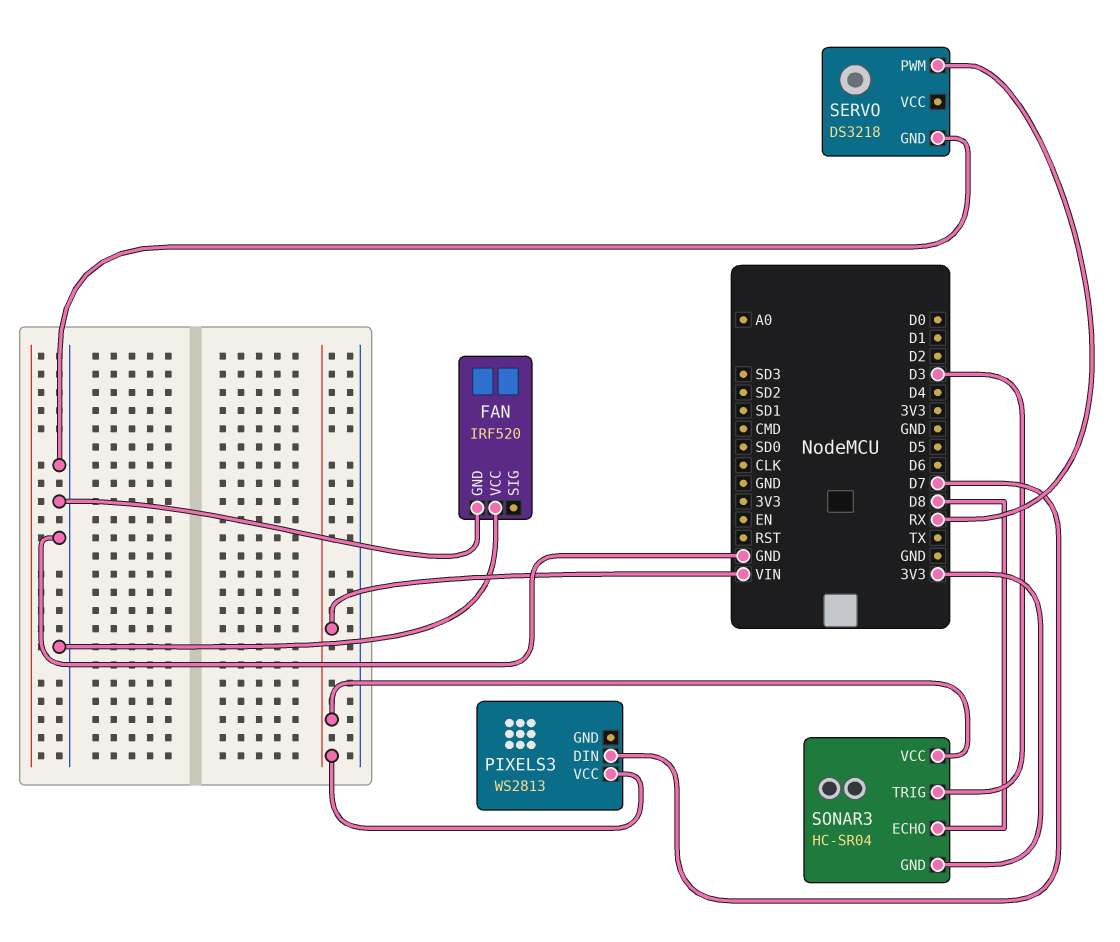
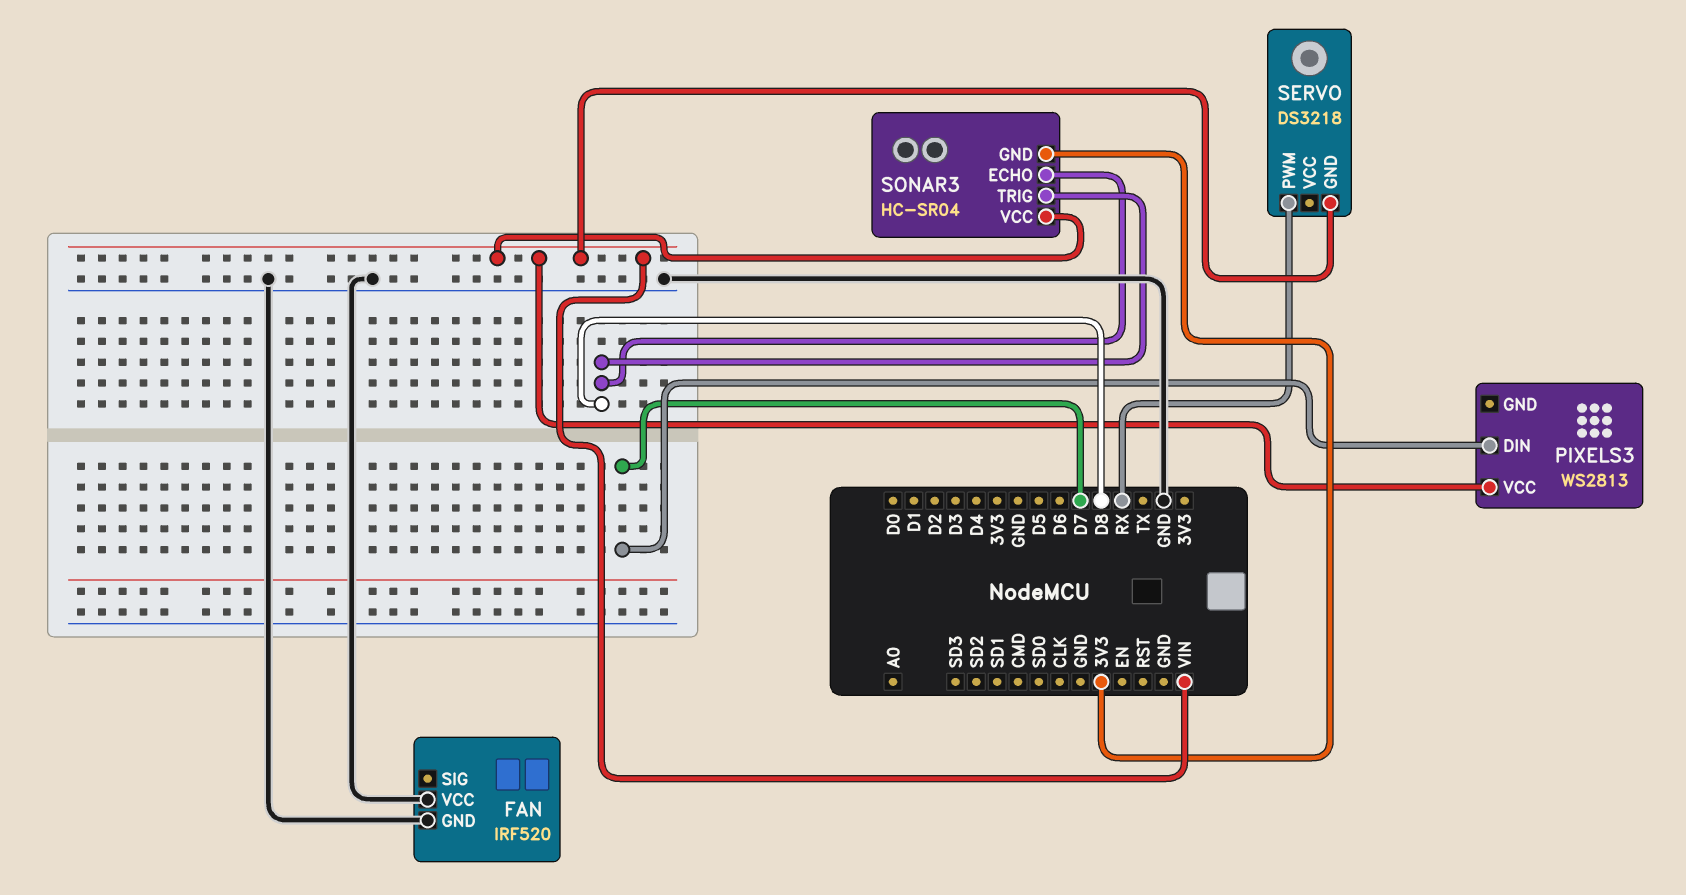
SERVO pin GND: GND -> VIN
SONAR3 pin TRIG: D3 -> D8

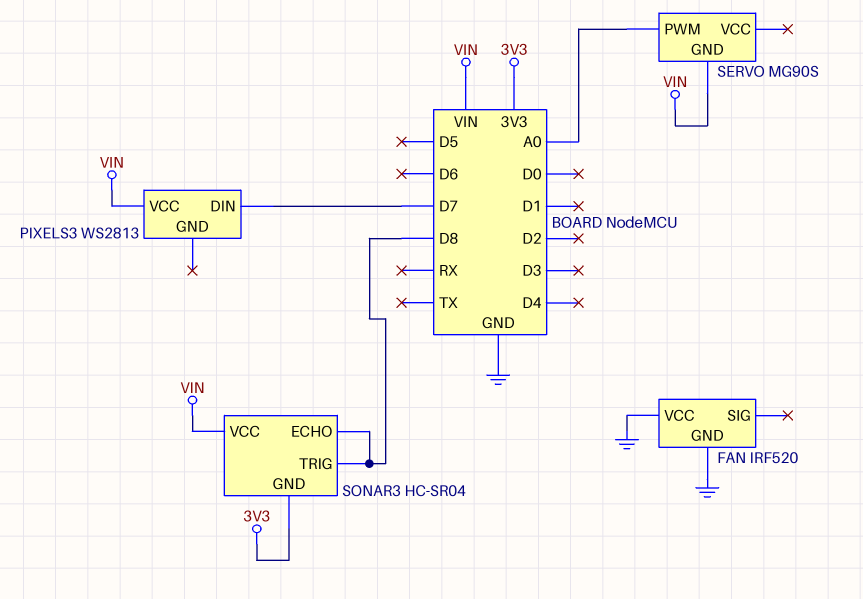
SERVO: DS3218 -> MG90S
SERVO pin PWM: RX -> A0

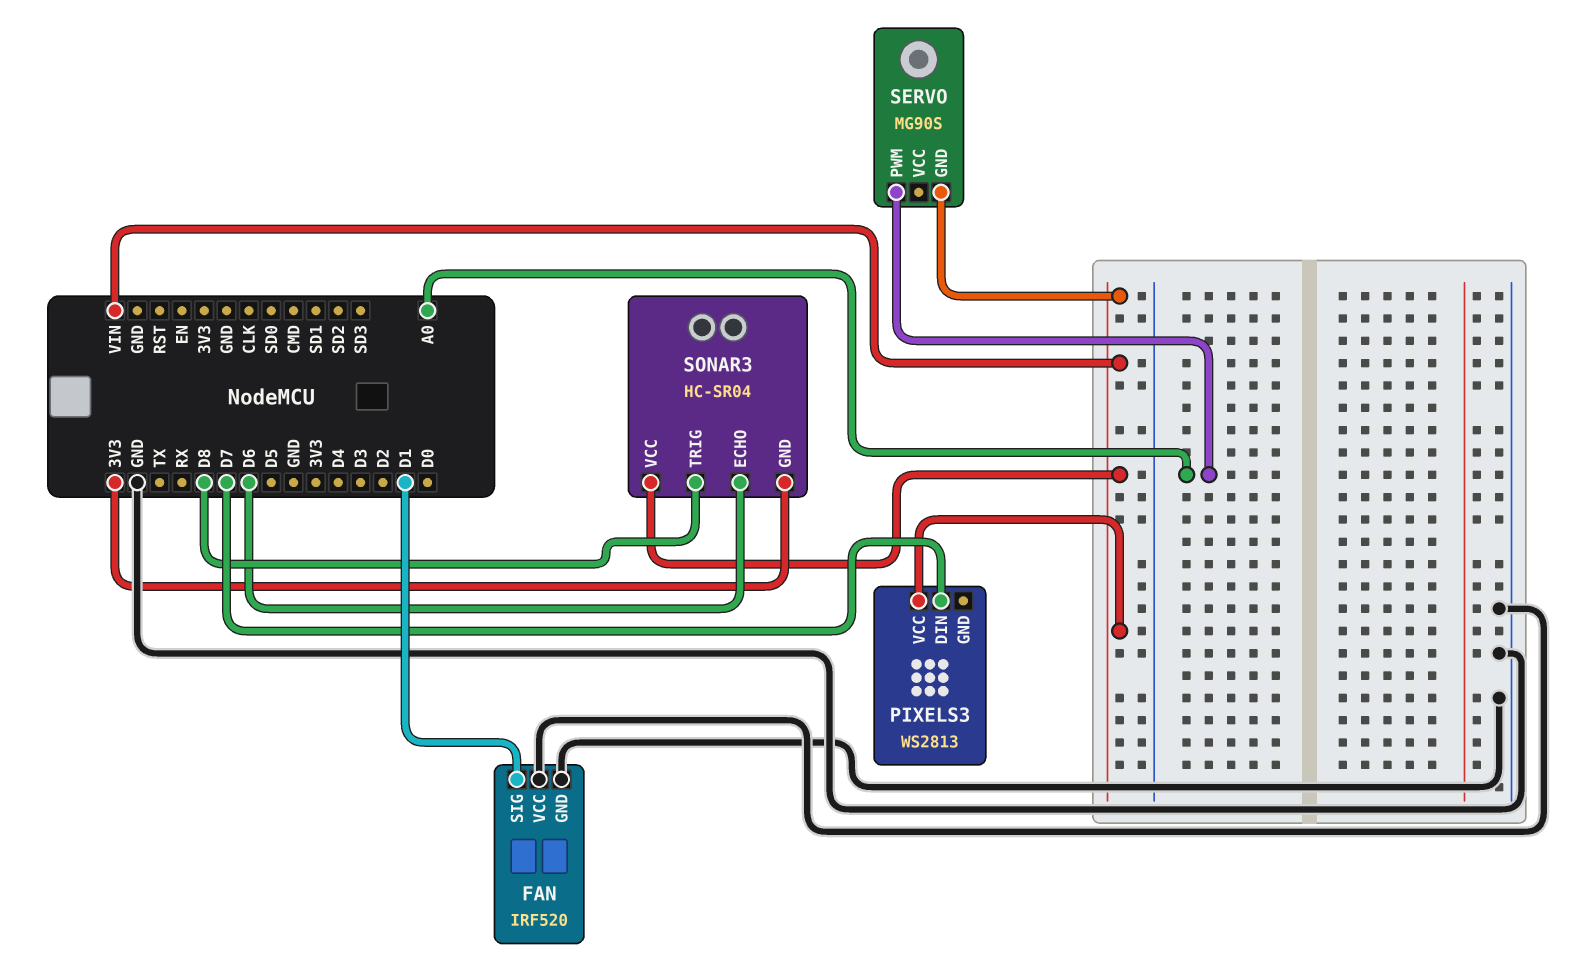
FAN pin SIG: none -> D1
SONAR3 pin ECHO: D8 -> D6

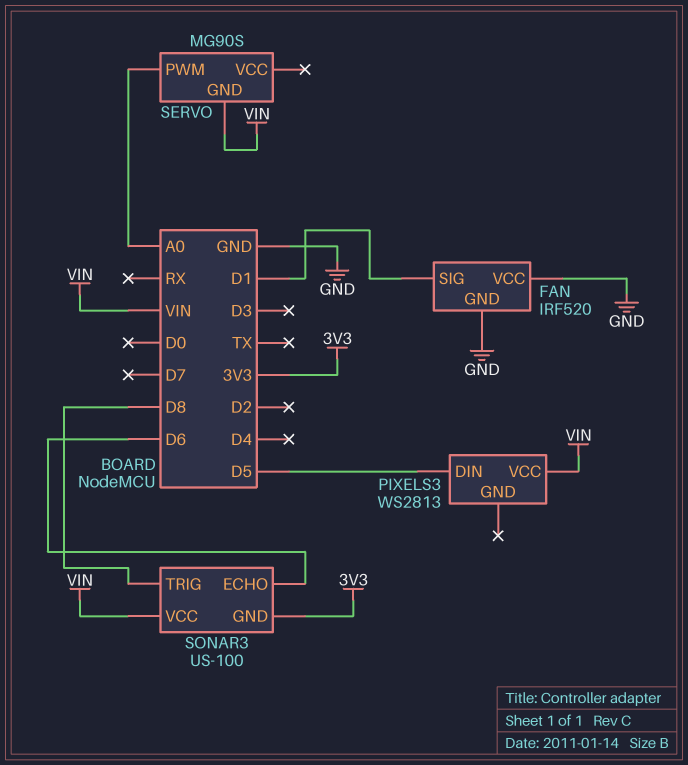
PIXELS3 pin DIN: D7 -> D5
SONAR3: HC-SR04 -> US-100

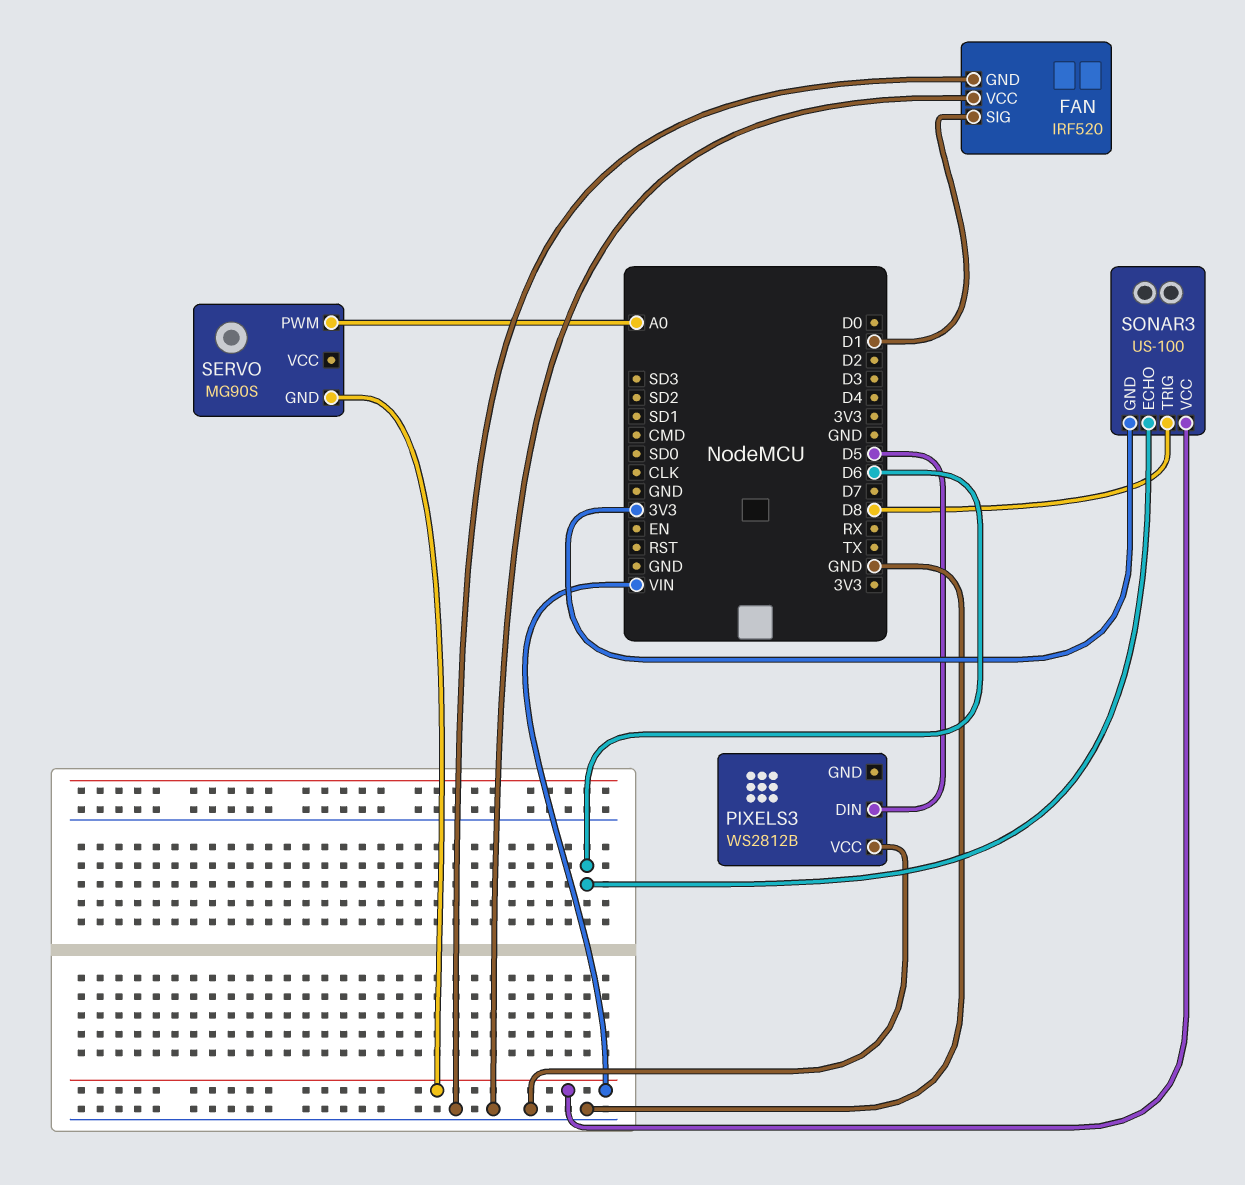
PIXELS3: WS2813 -> WS2812B
PIXELS3 pin VCC: VIN -> GND

